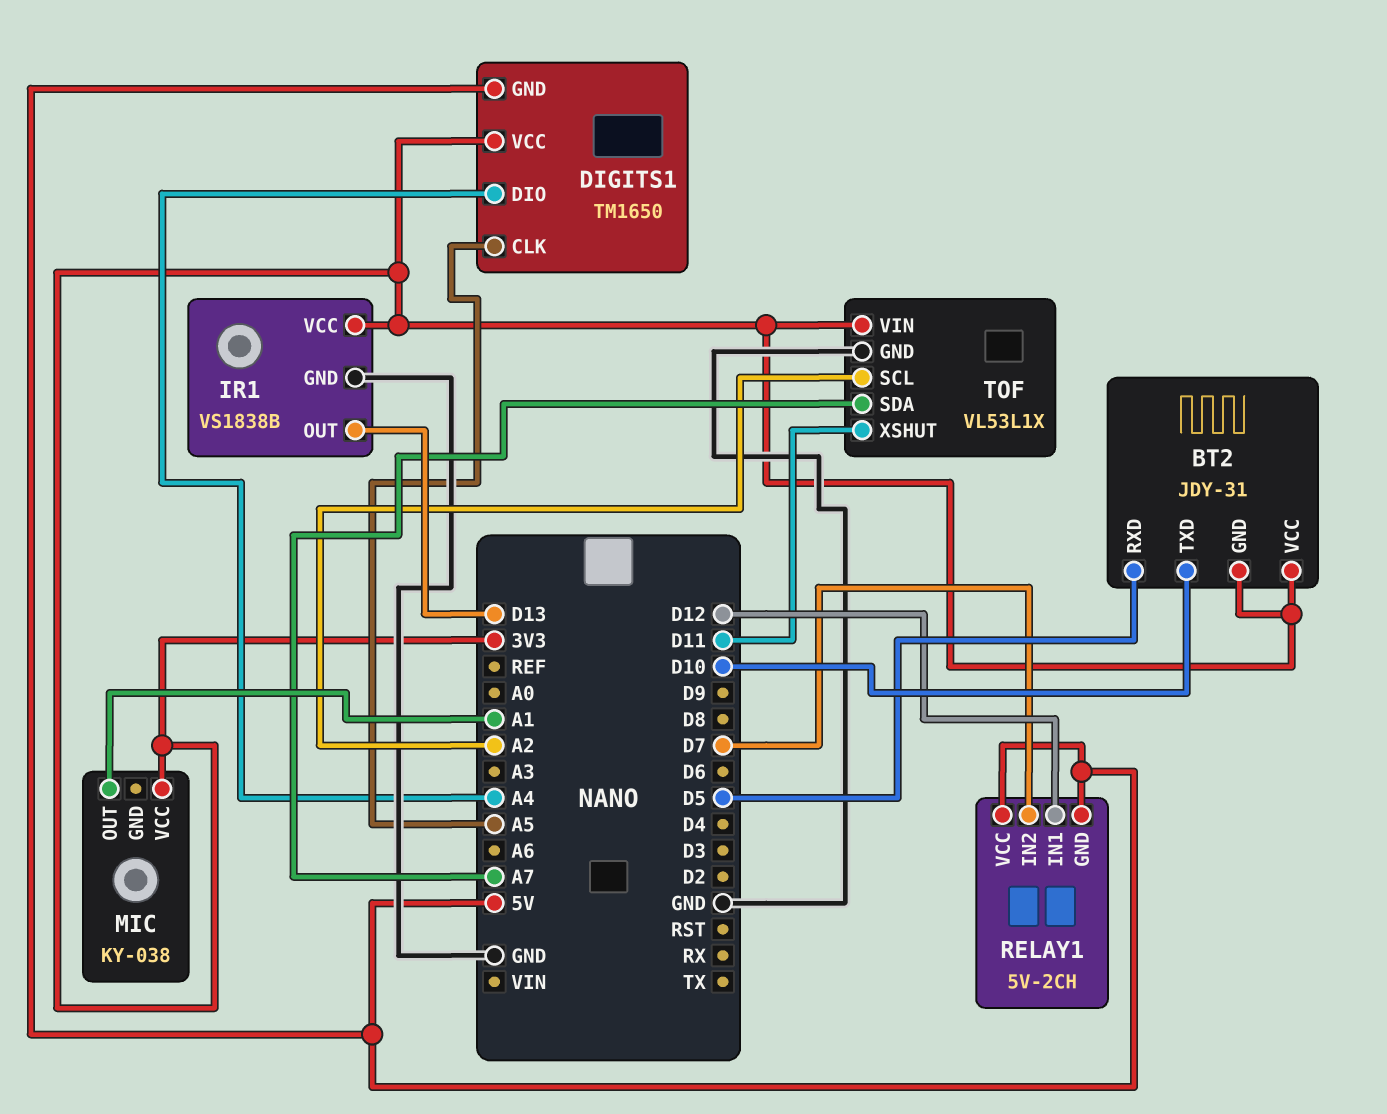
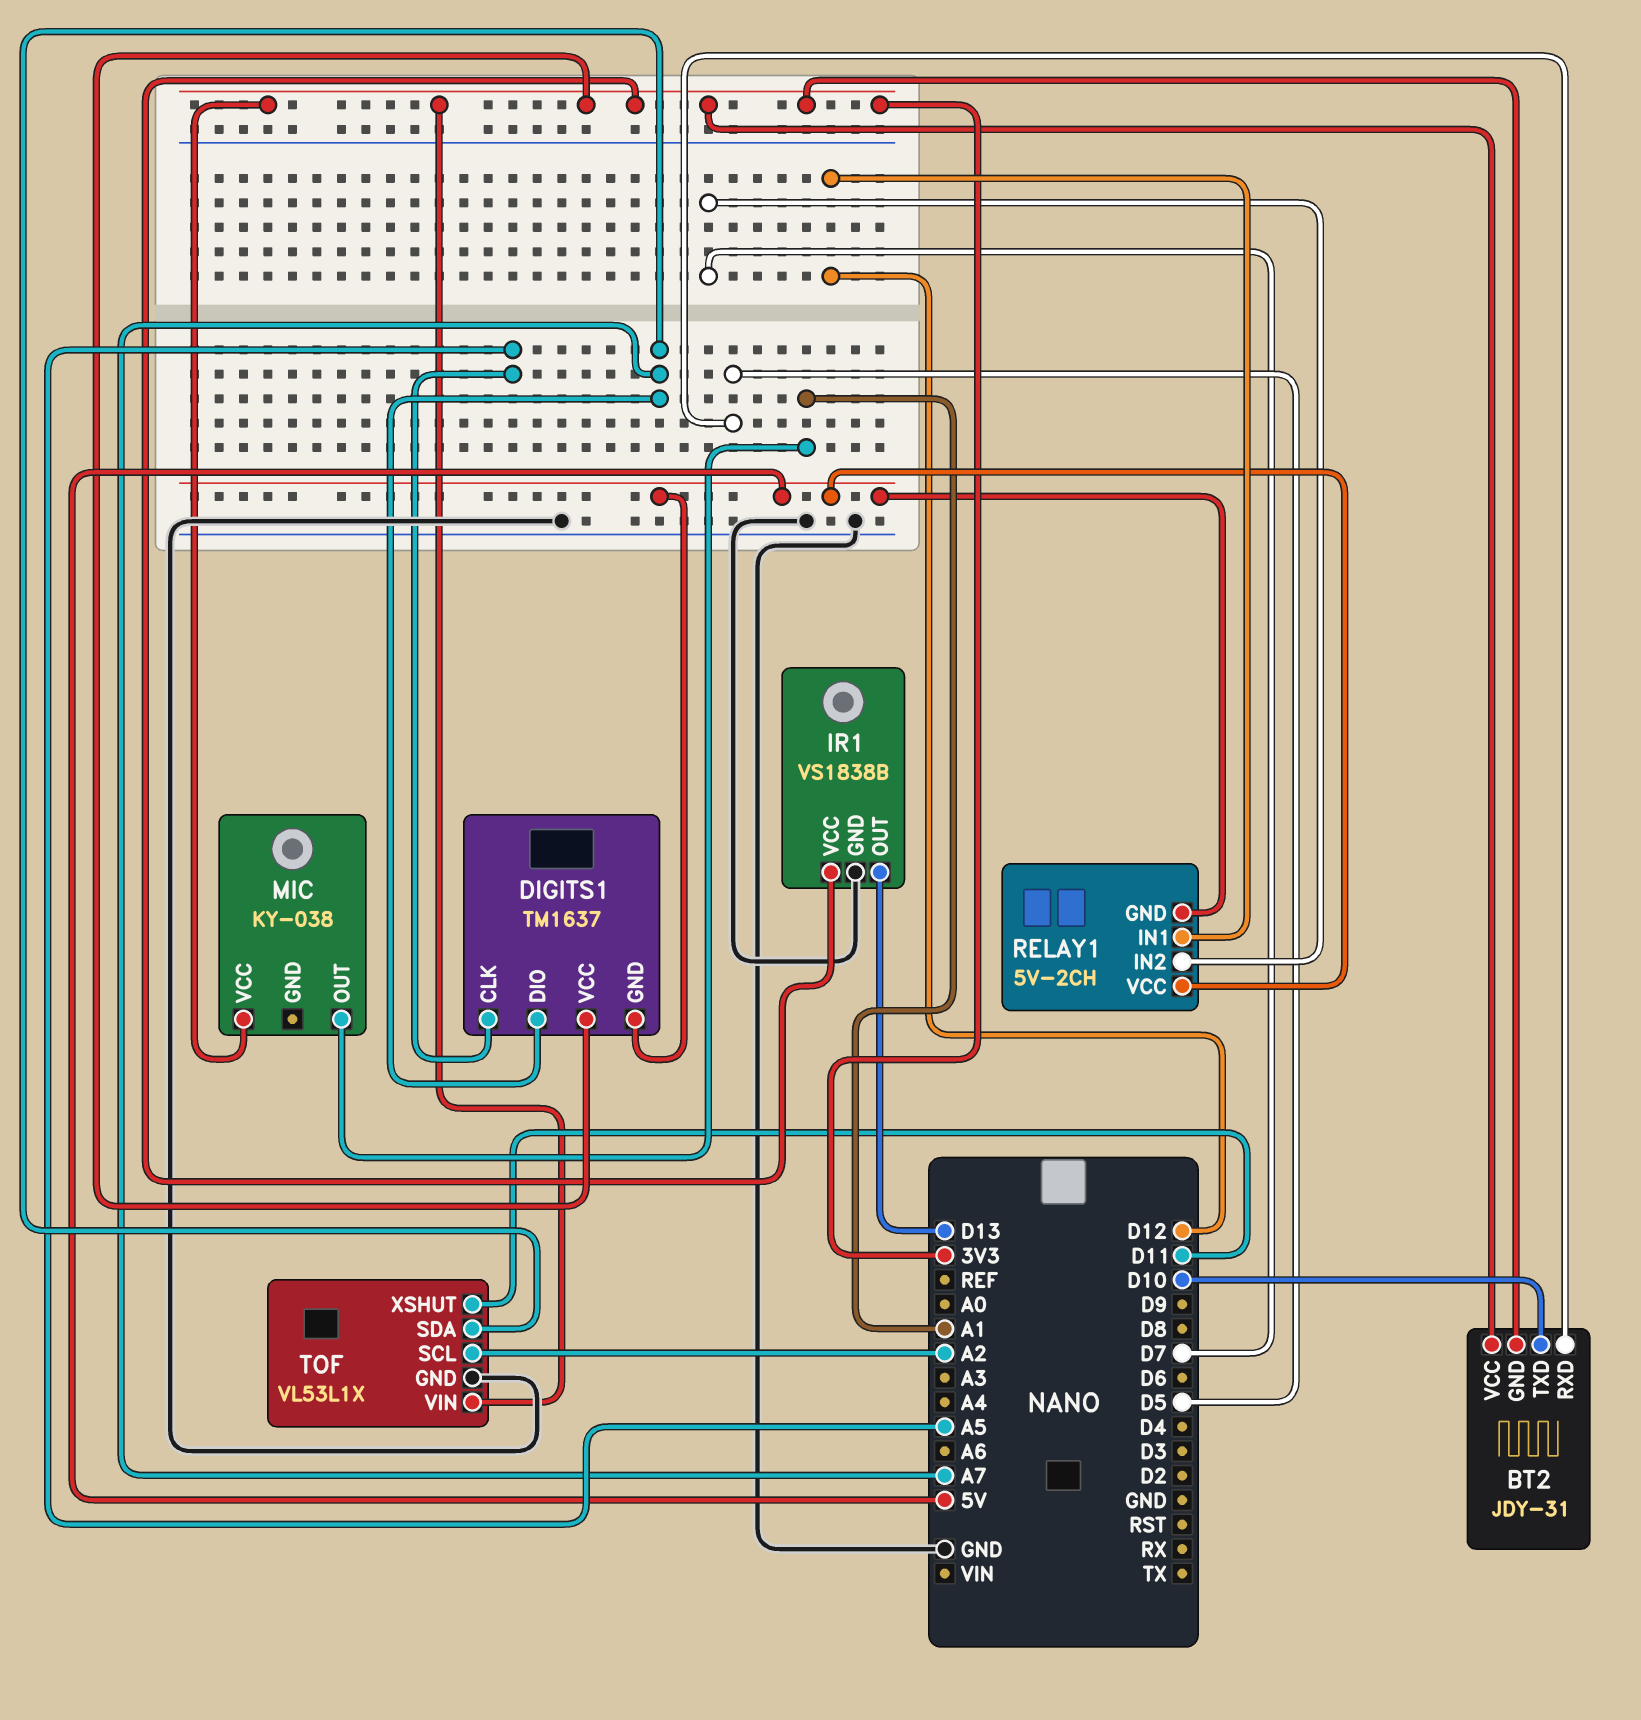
DIGITS1: TM1650 -> TM1637
DIGITS1 pin DIO: A4 -> A7

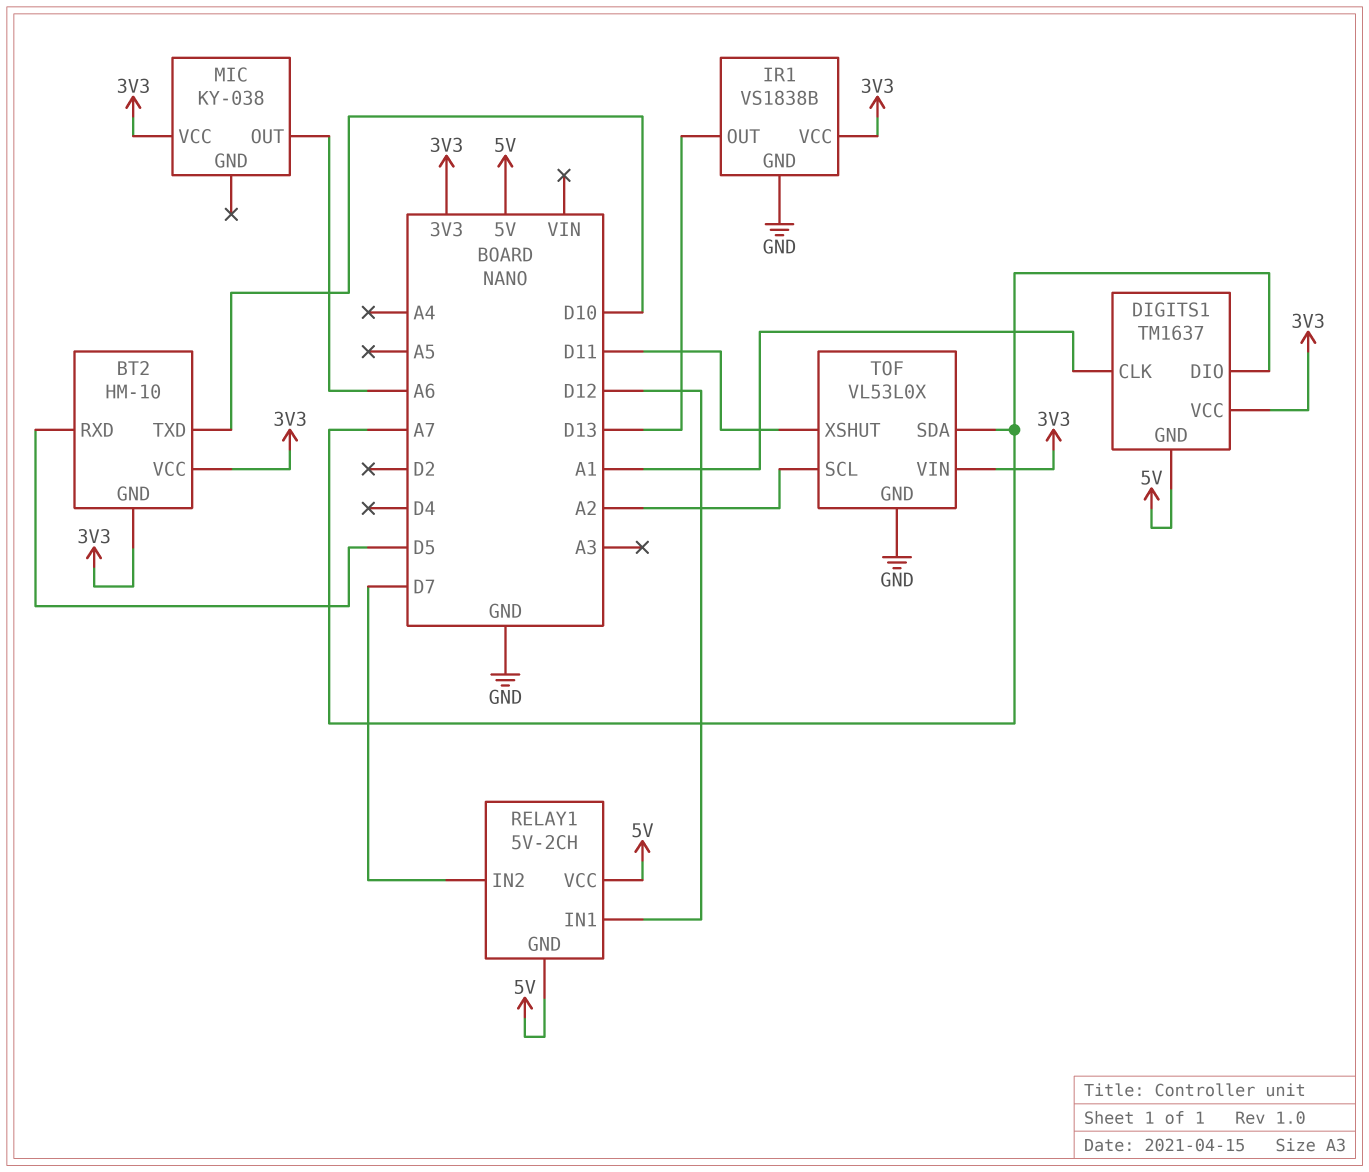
BT2: JDY-31 -> HM-10
DIGITS1 pin CLK: A5 -> A1
MIC pin OUT: A1 -> A6
TOF: VL53L1X -> VL53L0X

